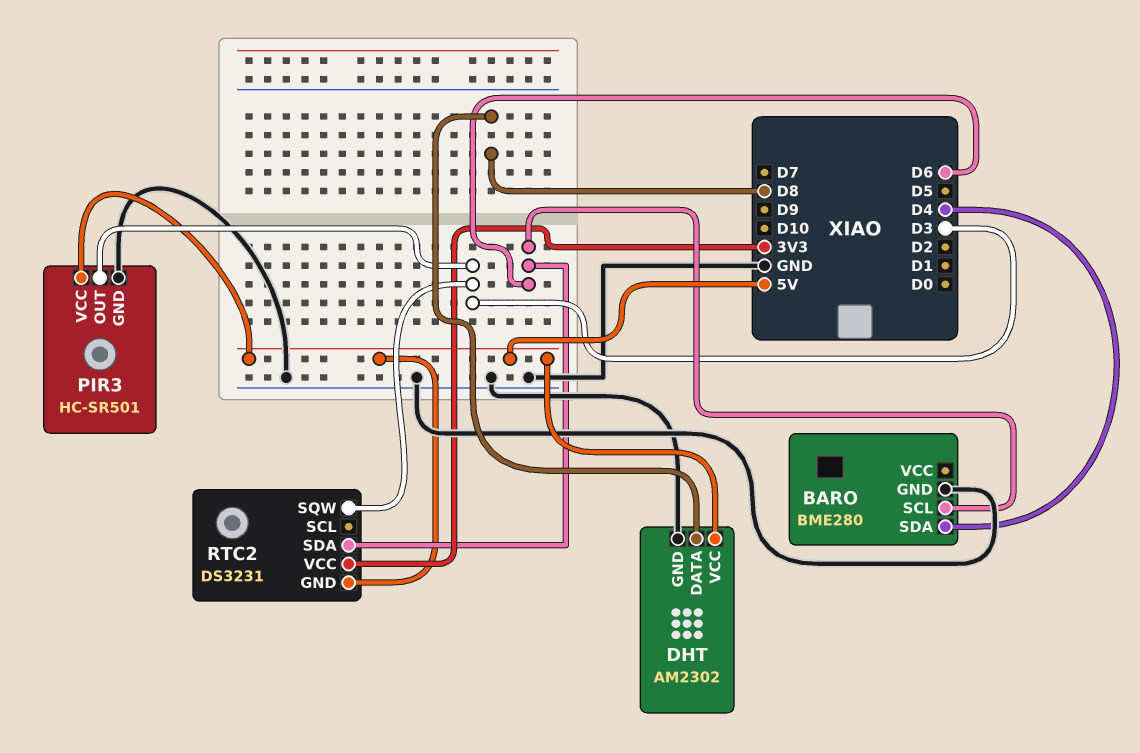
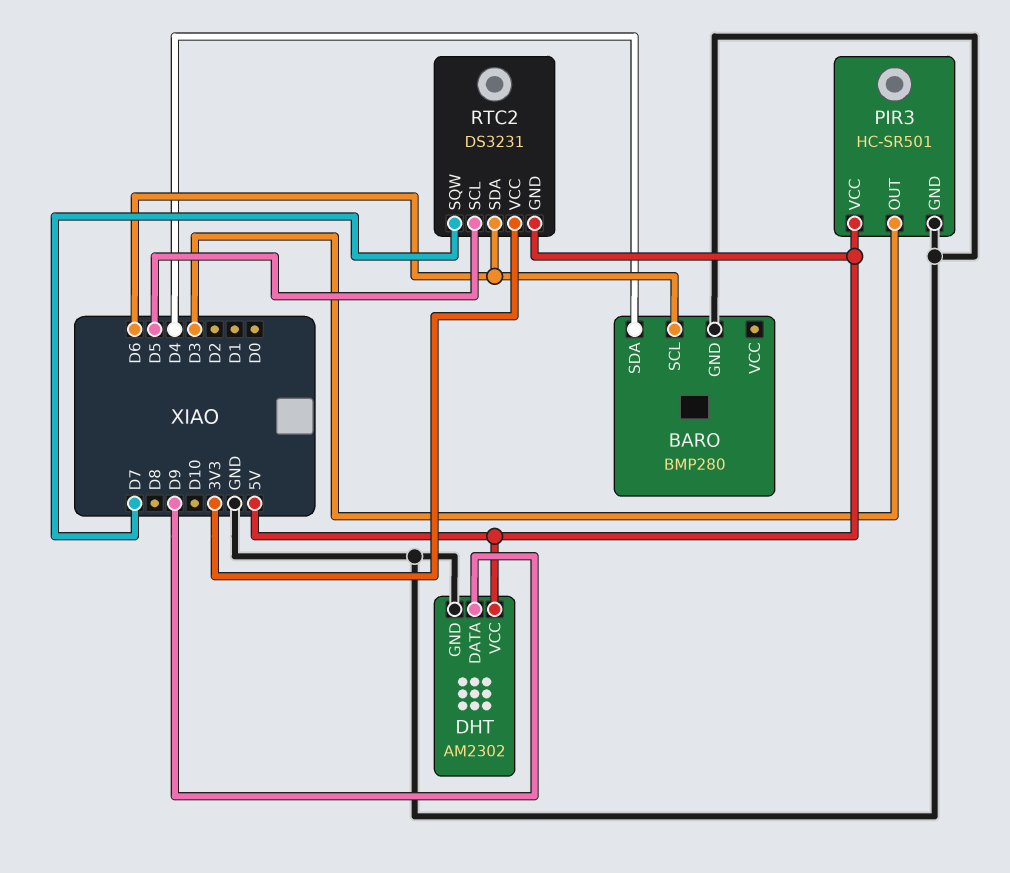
BARO: BME280 -> BMP280
DHT pin DATA: D8 -> D9
RTC2 pin SCL: none -> D5
RTC2 pin SQW: D3 -> D7

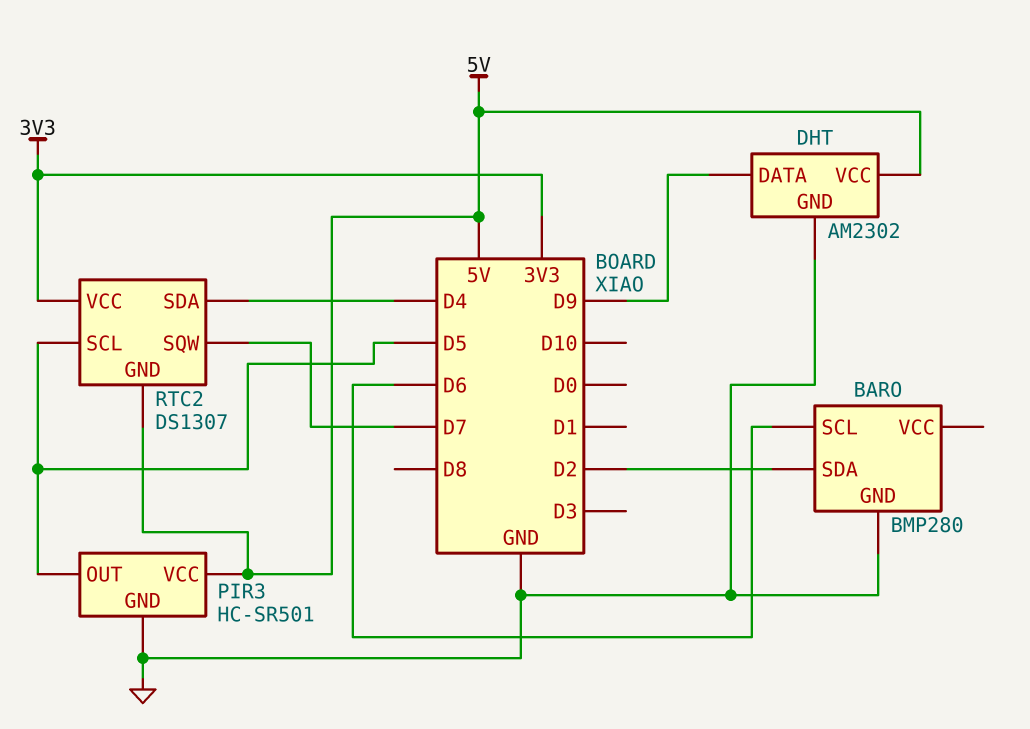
BARO pin SDA: D4 -> D2
PIR3 pin OUT: D3 -> D5
RTC2: DS3231 -> DS1307
RTC2 pin SDA: D6 -> D4

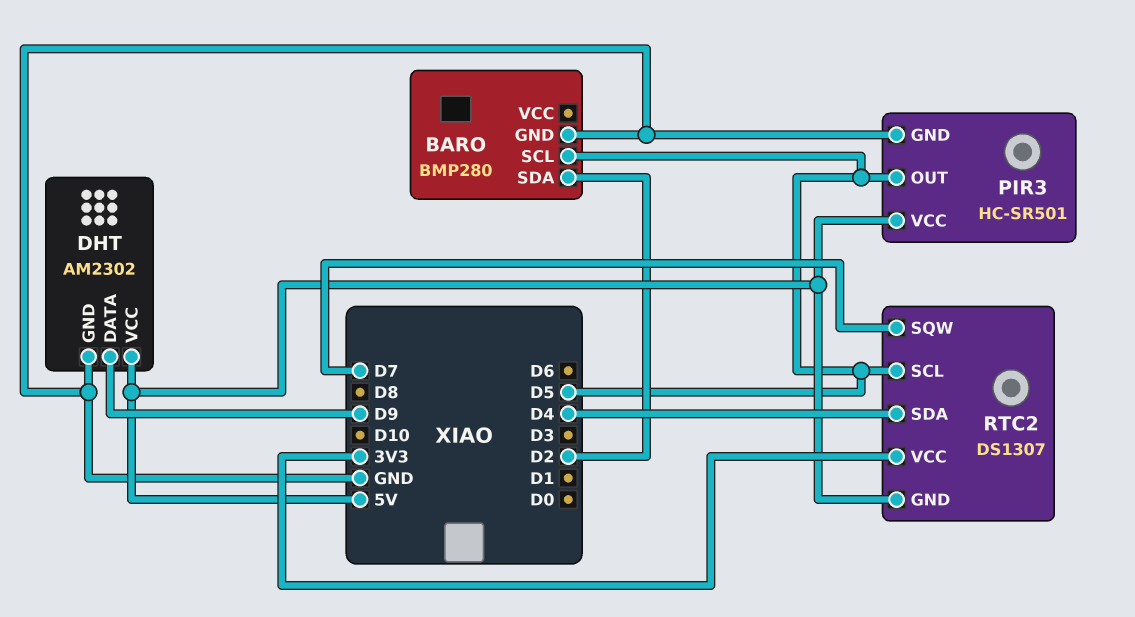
BARO pin SCL: D6 -> D5

